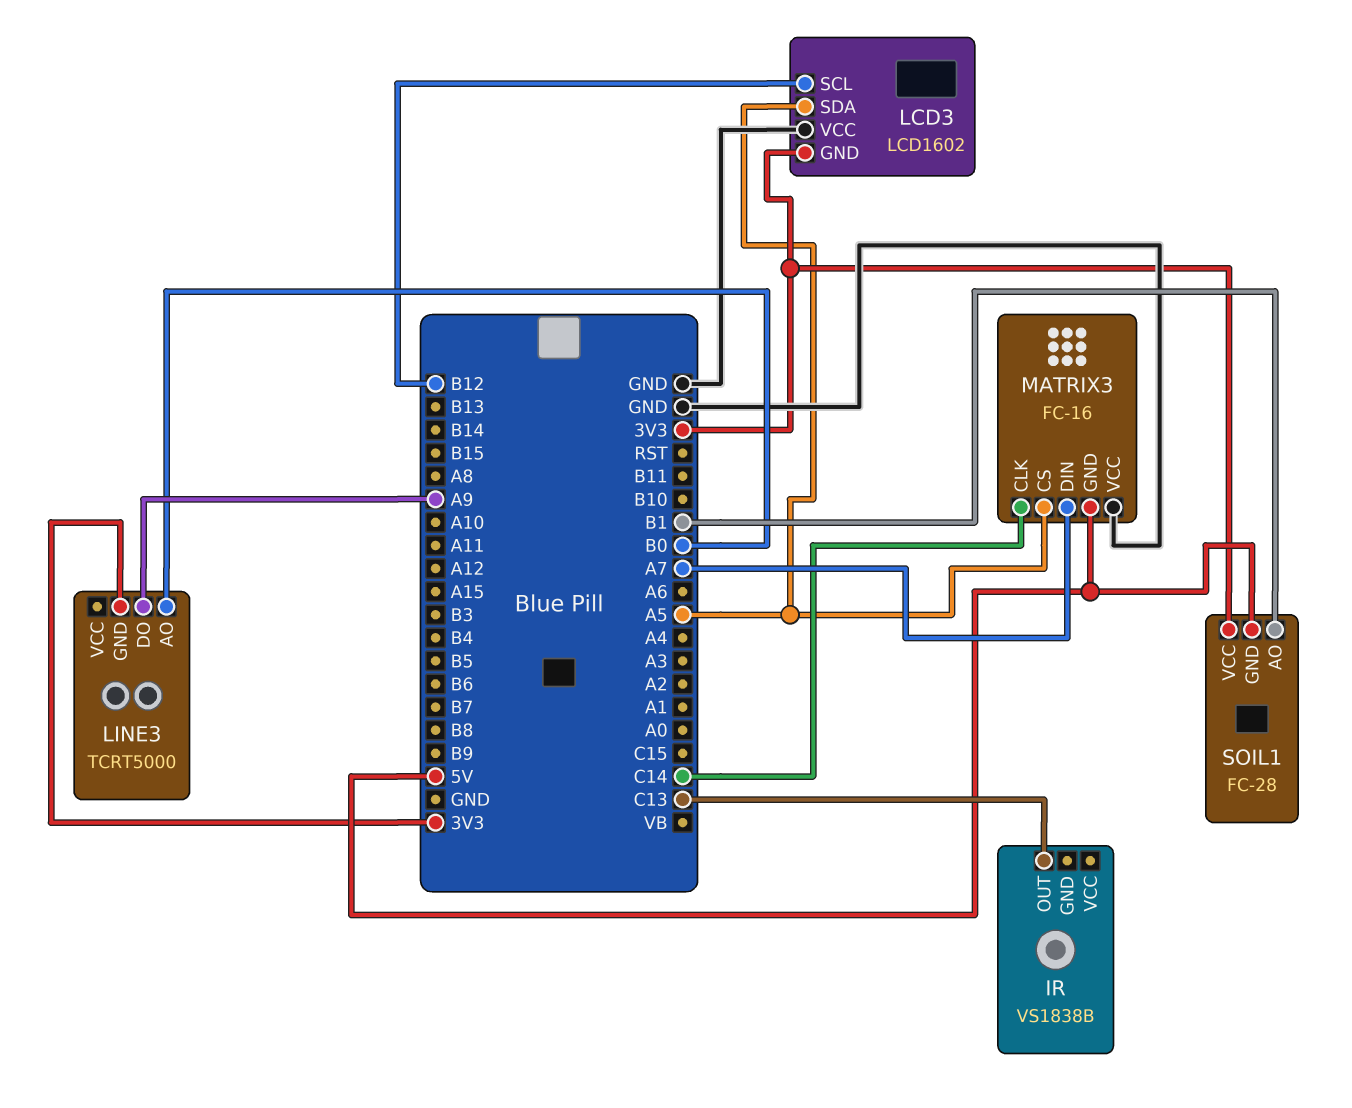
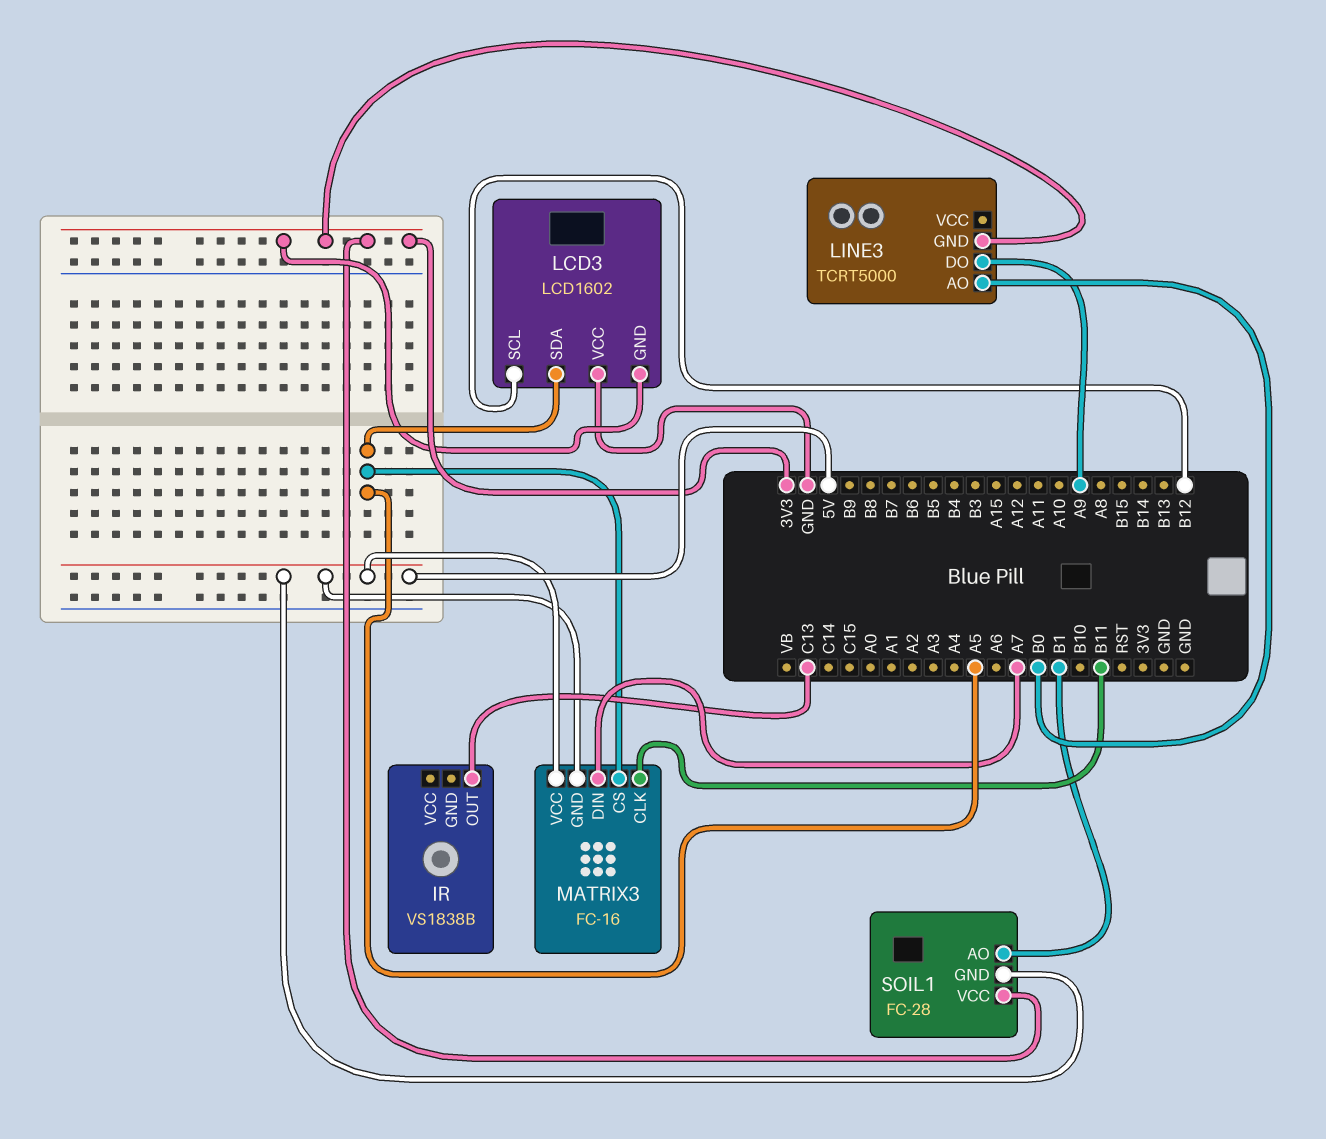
MATRIX3 pin CLK: C14 -> B11
MATRIX3 pin VCC: GND -> 5V

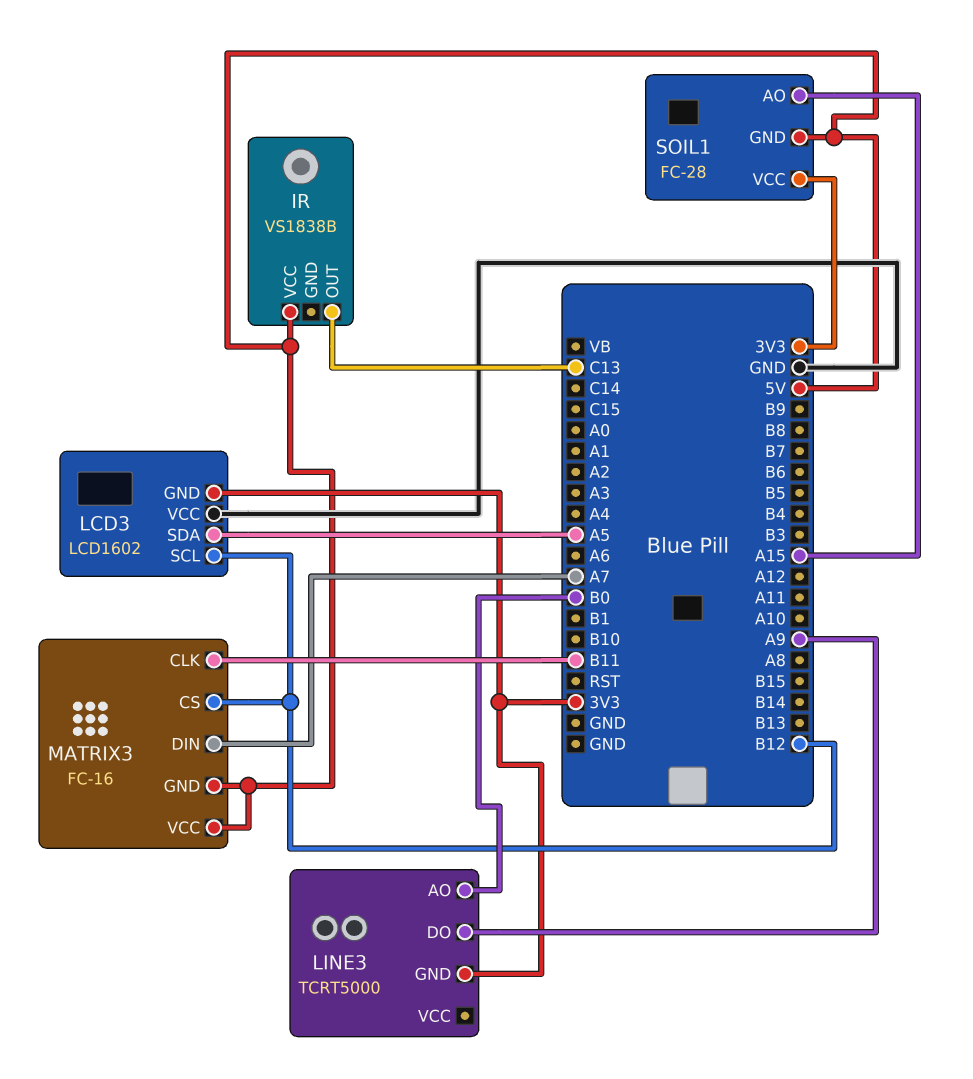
IR pin VCC: none -> 5V
MATRIX3 pin CS: A5 -> B12
SOIL1 pin AO: B1 -> A15

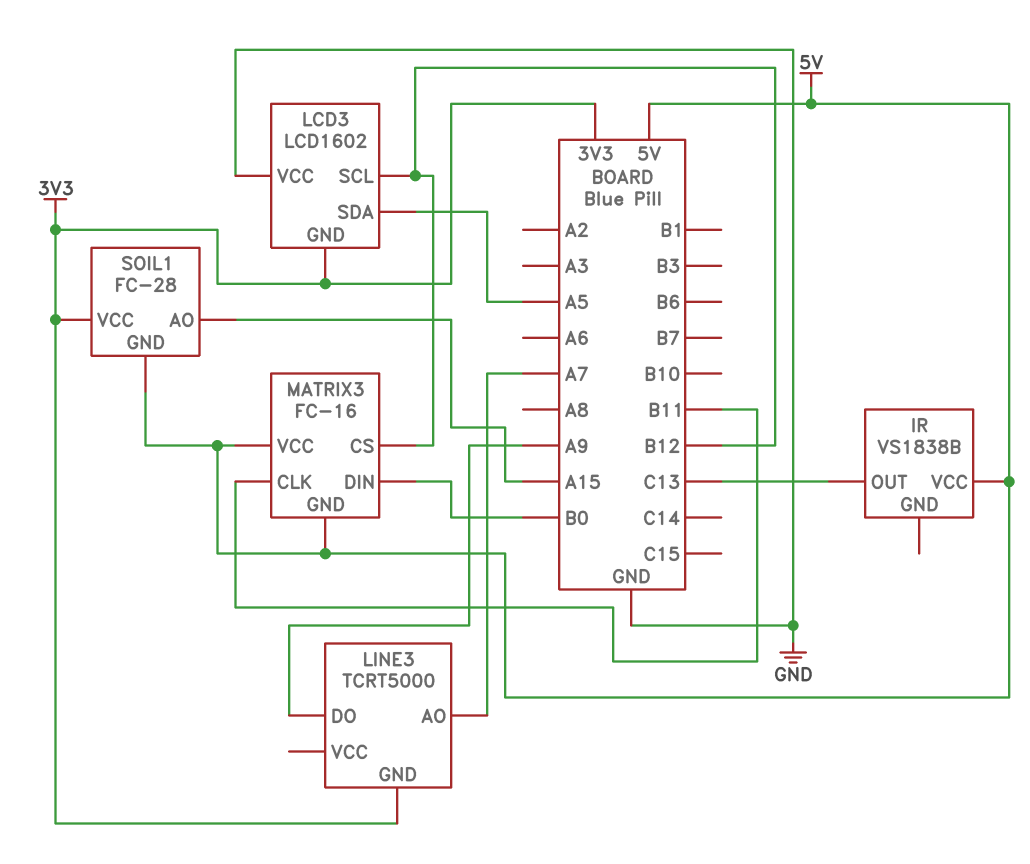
LINE3 pin AO: B0 -> A7
MATRIX3 pin DIN: A7 -> B0

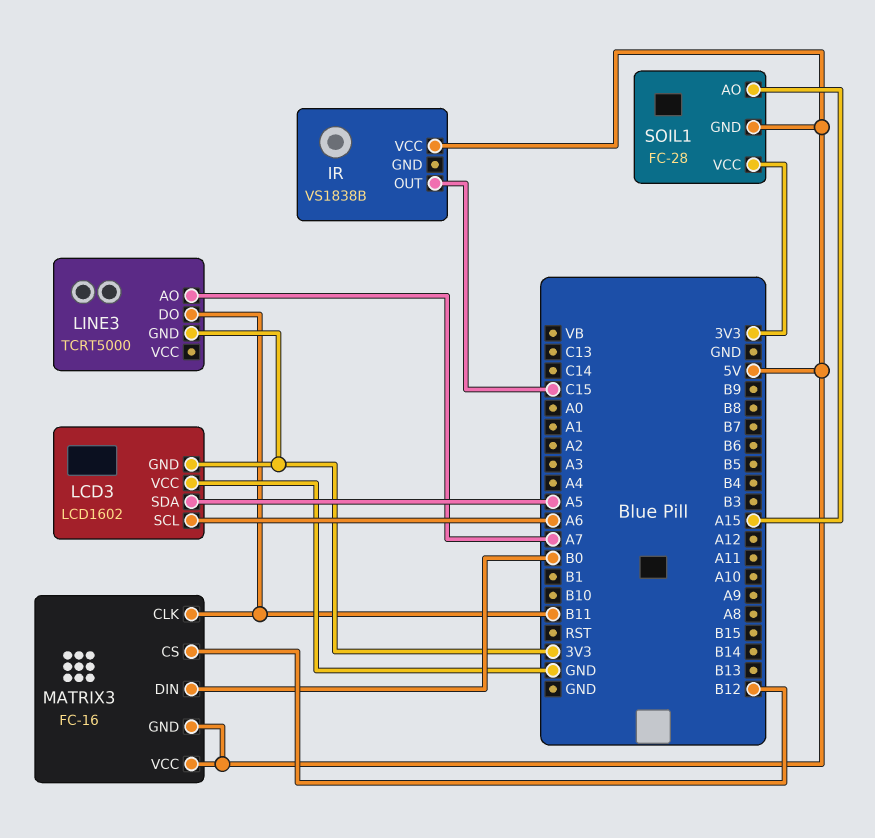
IR pin OUT: C13 -> C15
LCD3 pin SCL: B12 -> A6
LINE3 pin DO: A9 -> B11

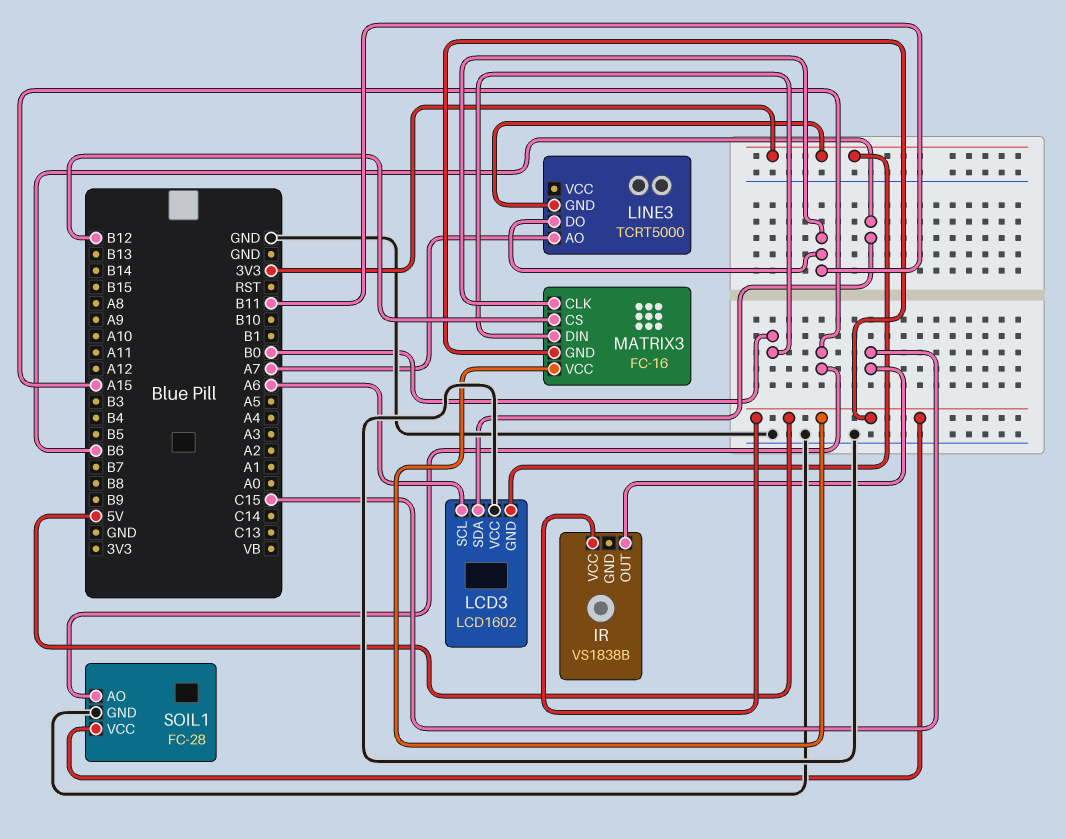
LCD3 pin SDA: A5 -> B6
SOIL1 pin GND: 5V -> GND
SOIL1 pin VCC: 3V3 -> 5V

